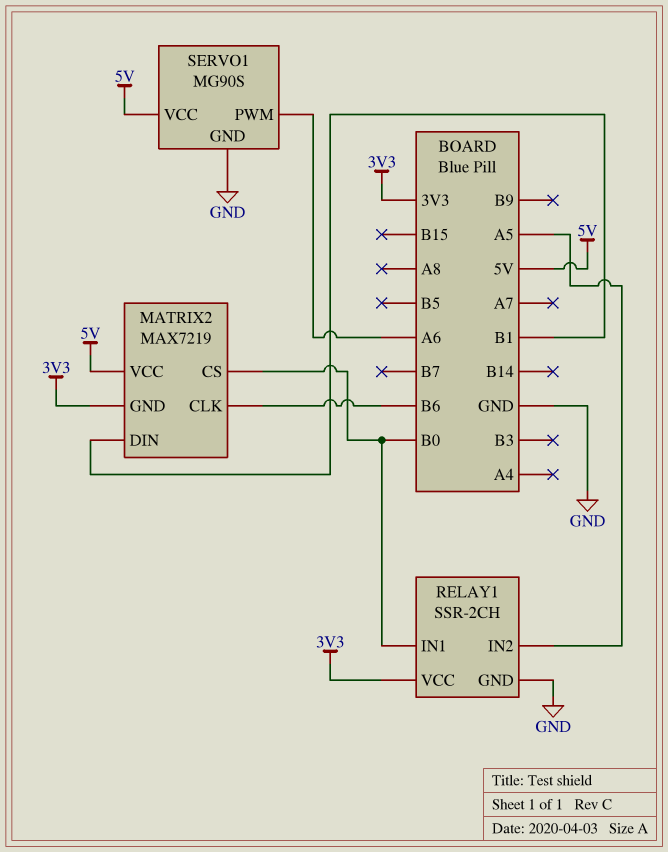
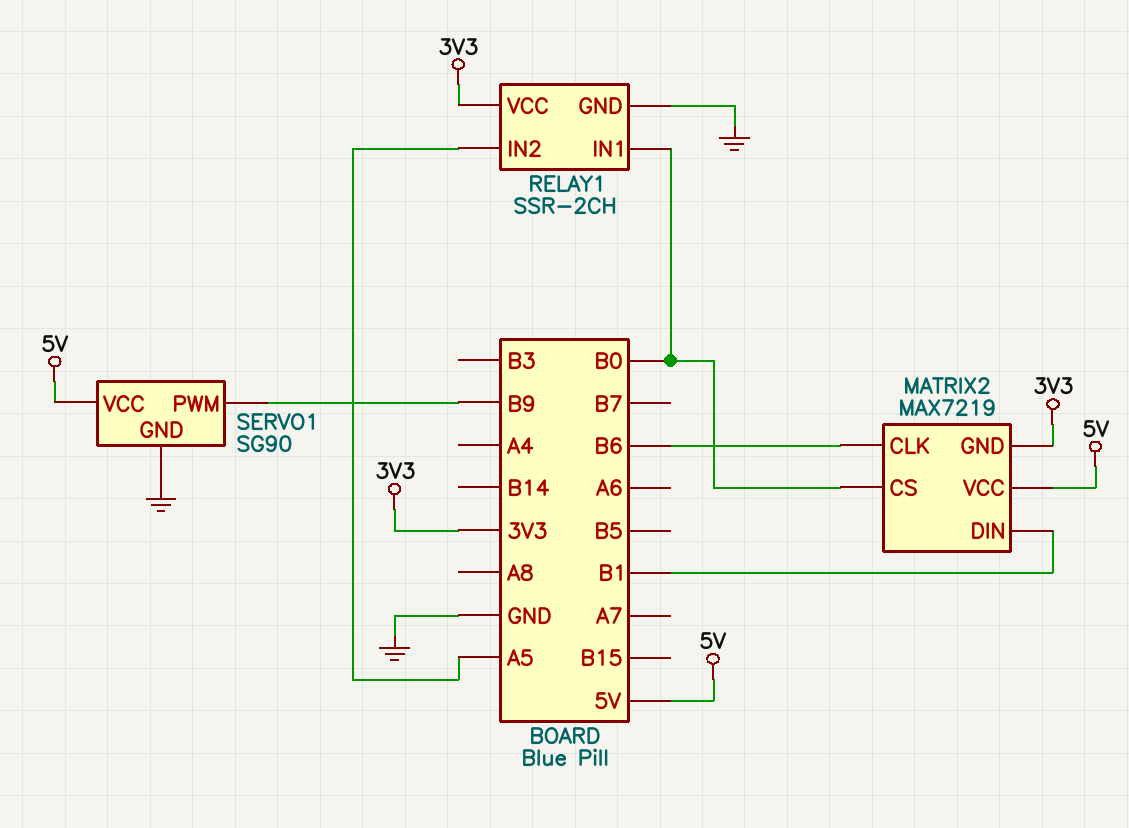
SERVO1: MG90S -> SG90
SERVO1 pin PWM: A6 -> B9

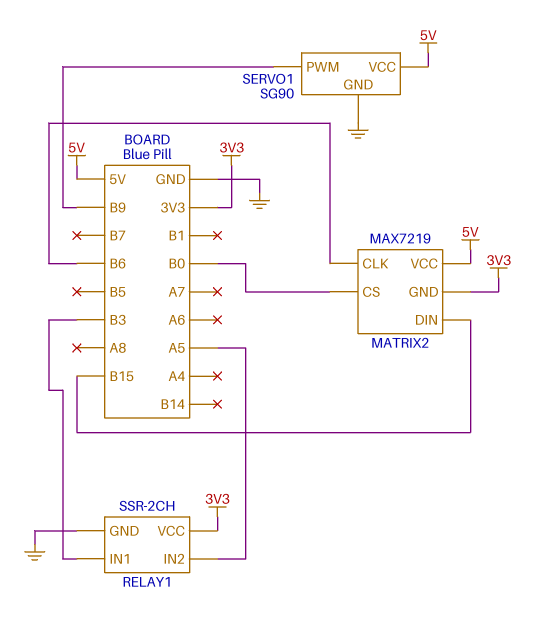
MATRIX2 pin DIN: B1 -> B15
RELAY1 pin IN1: B0 -> B3

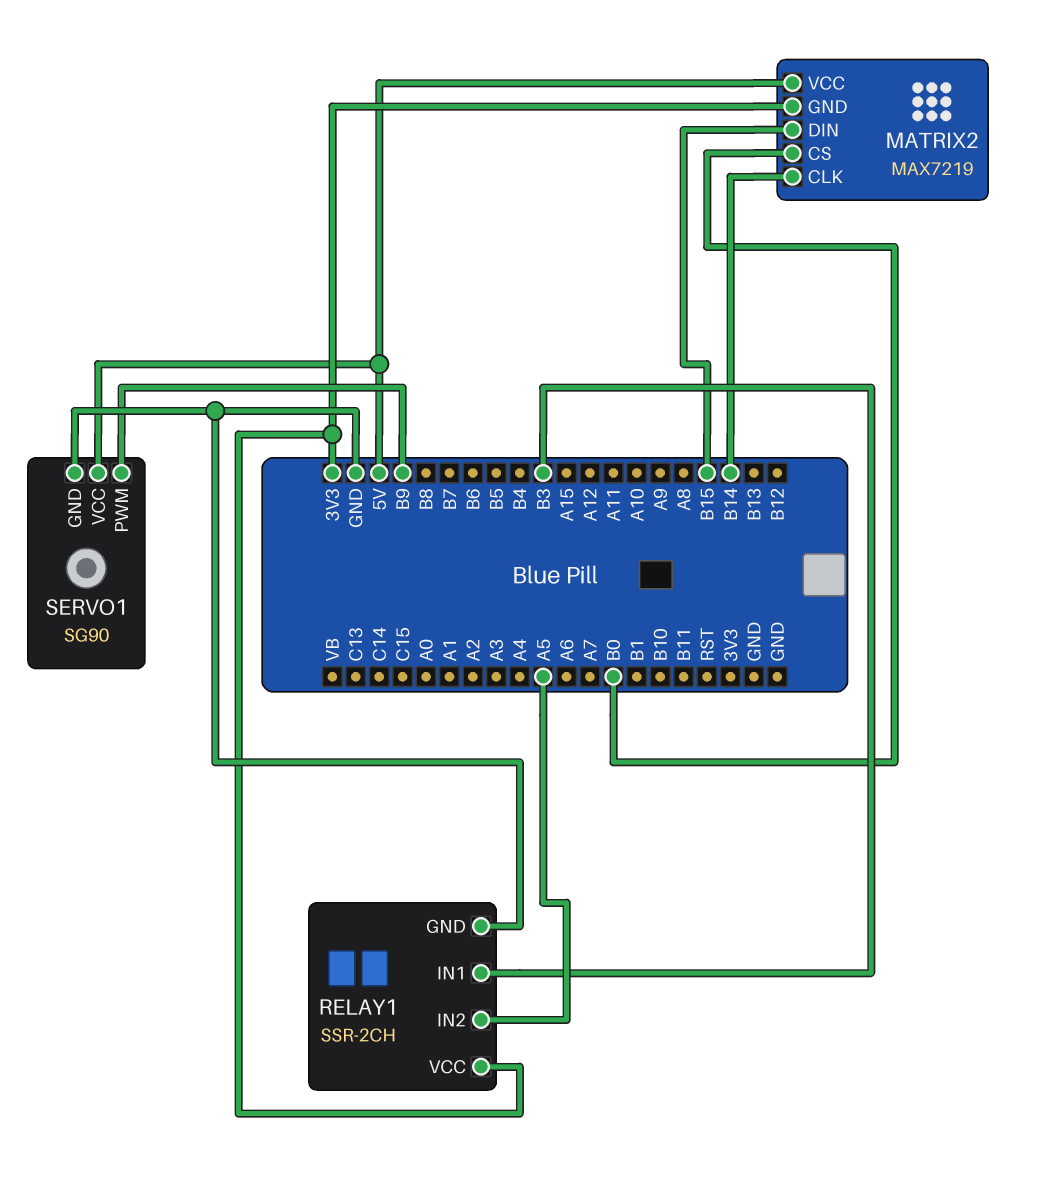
MATRIX2 pin CLK: B6 -> B14

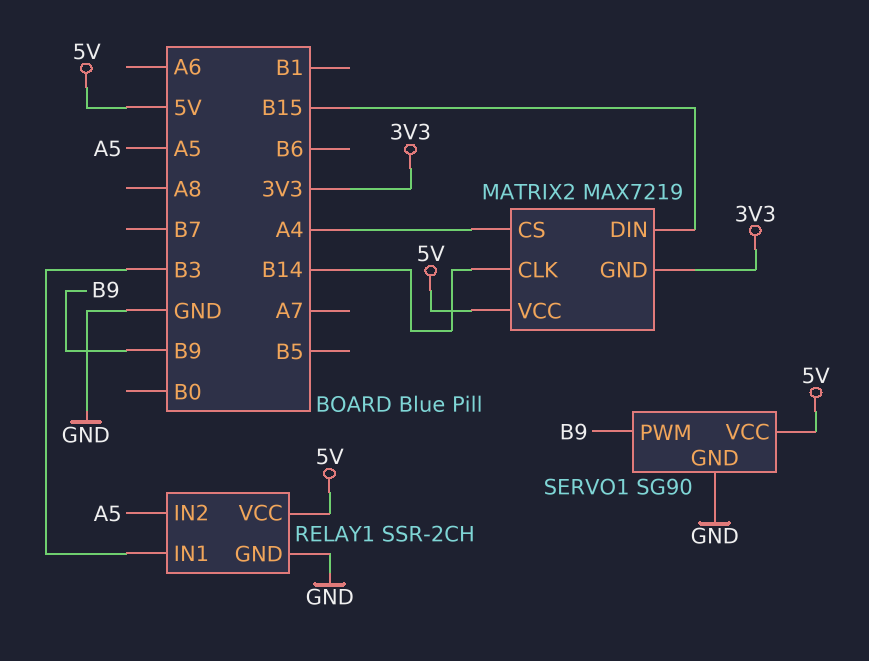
MATRIX2 pin CS: B0 -> A4
RELAY1 pin VCC: 3V3 -> 5V

